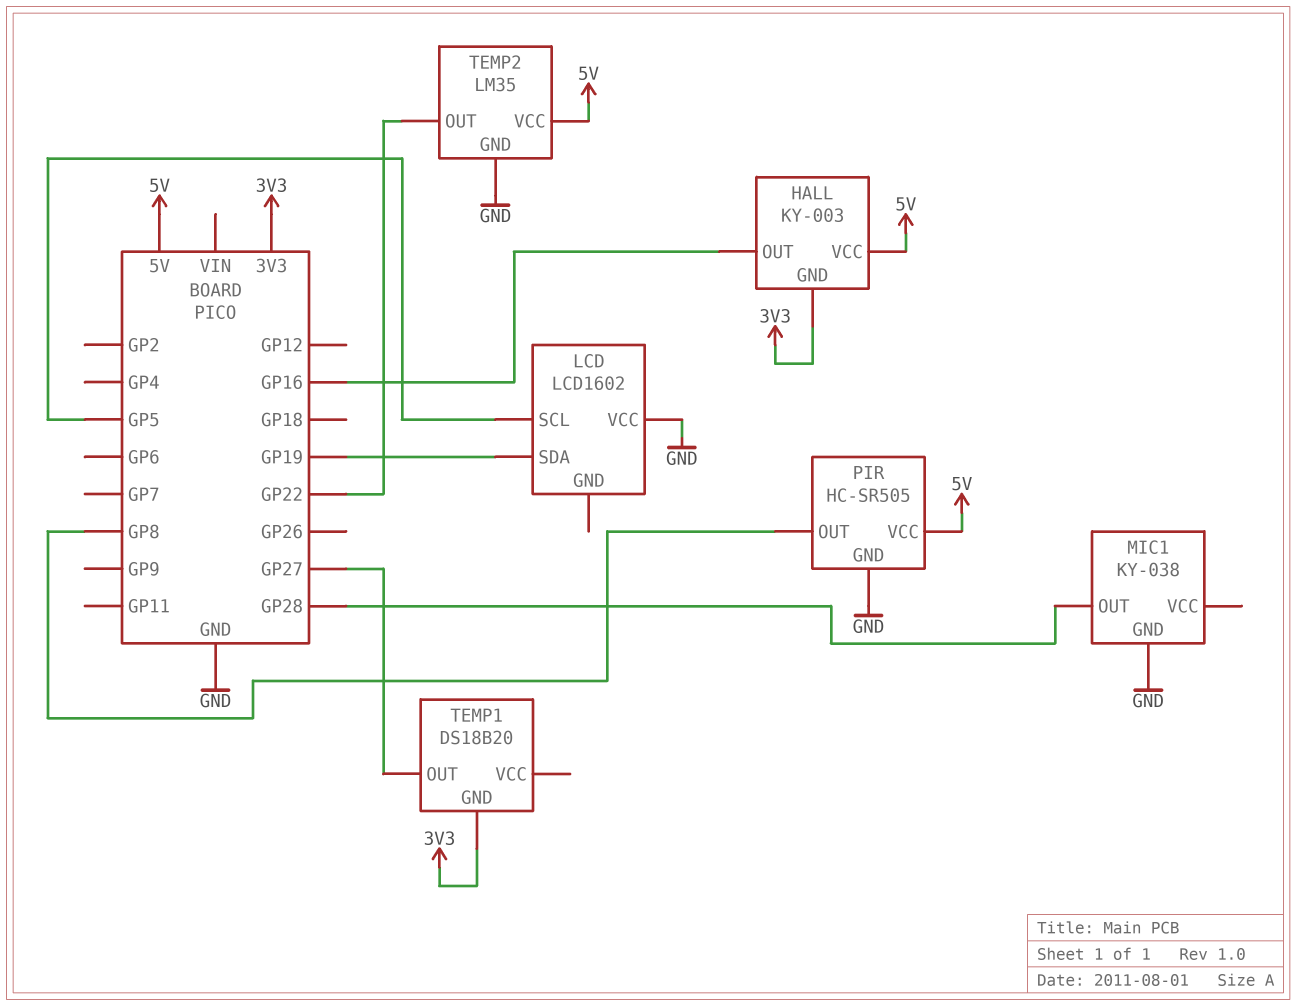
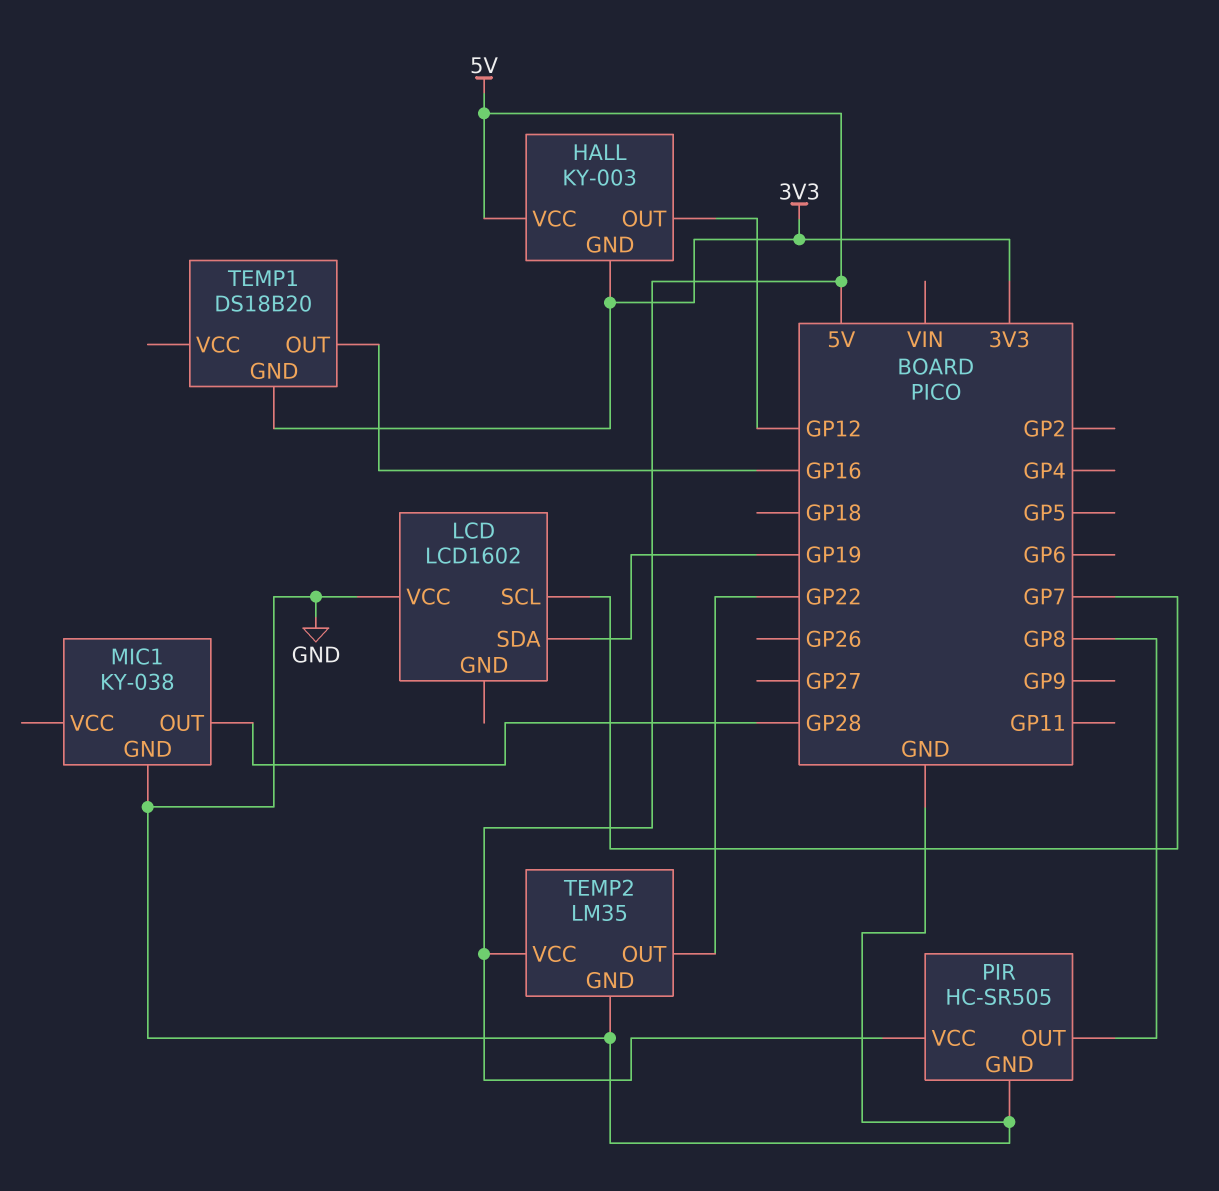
HALL pin OUT: GP16 -> GP12
LCD pin SCL: GP5 -> GP7
TEMP1 pin OUT: GP27 -> GP16

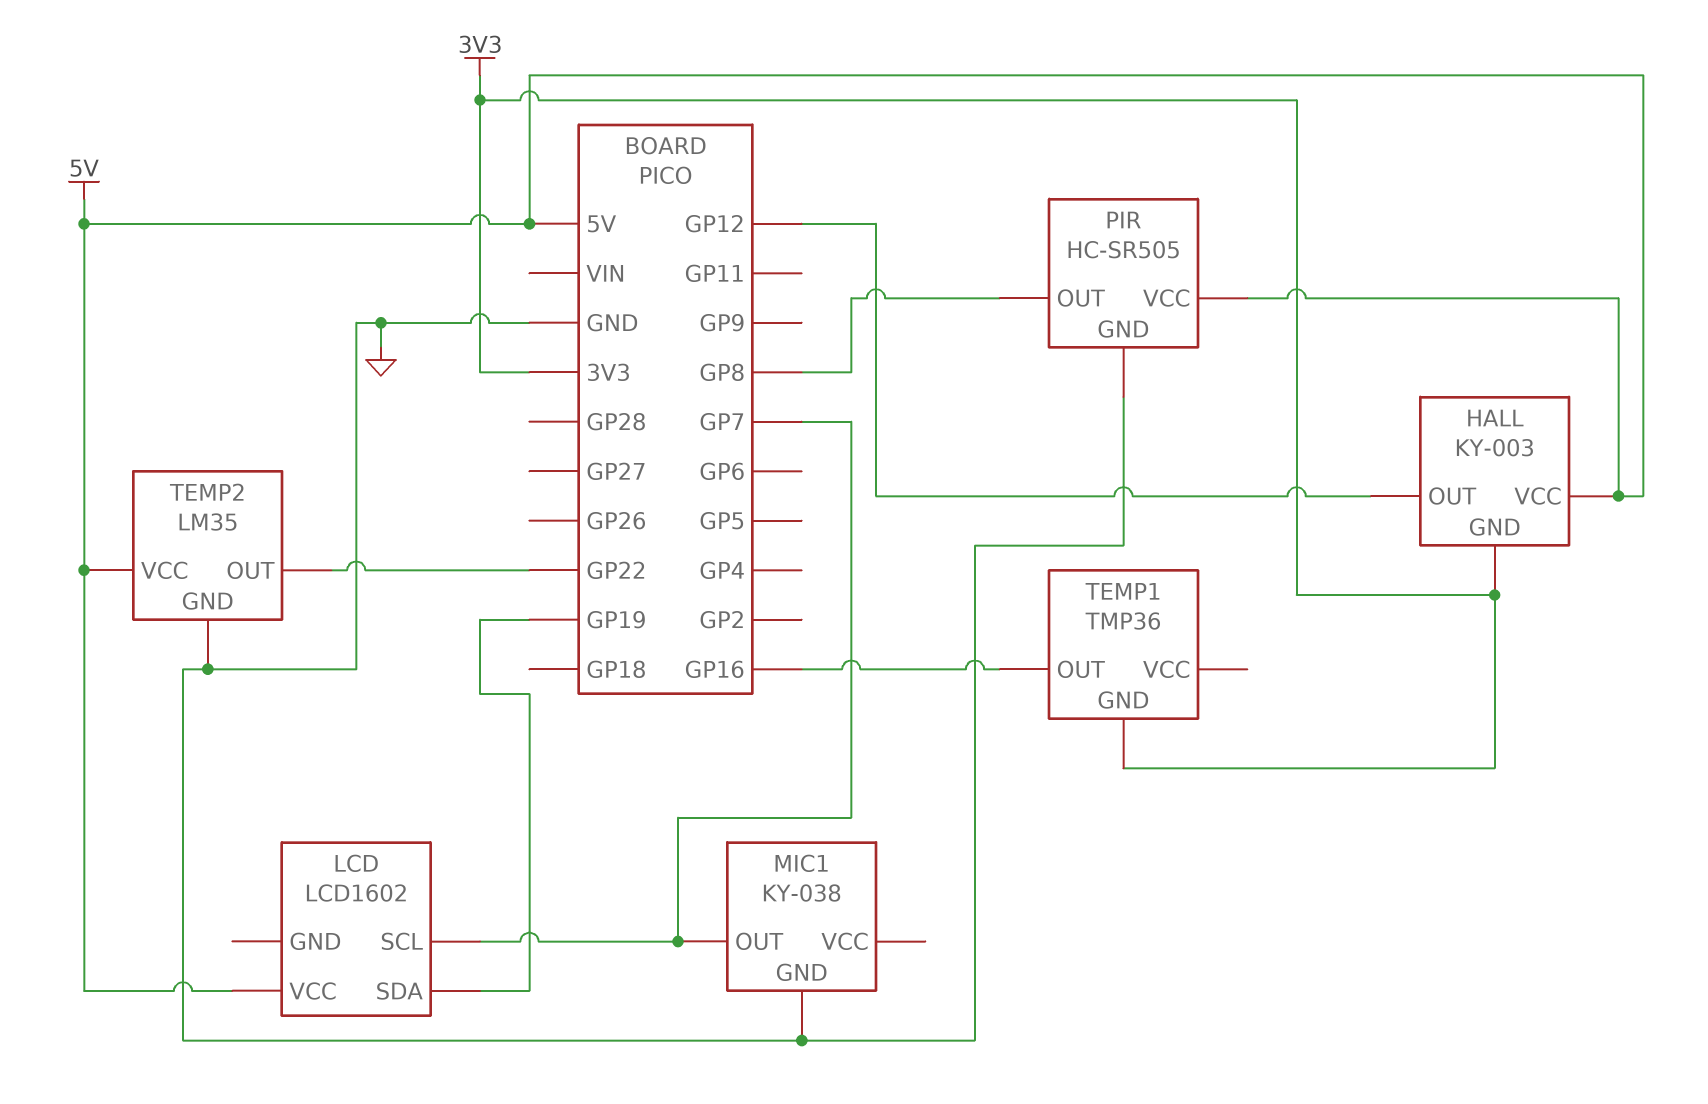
LCD pin VCC: GND -> 5V
MIC1 pin OUT: GP28 -> GP7
TEMP1: DS18B20 -> TMP36

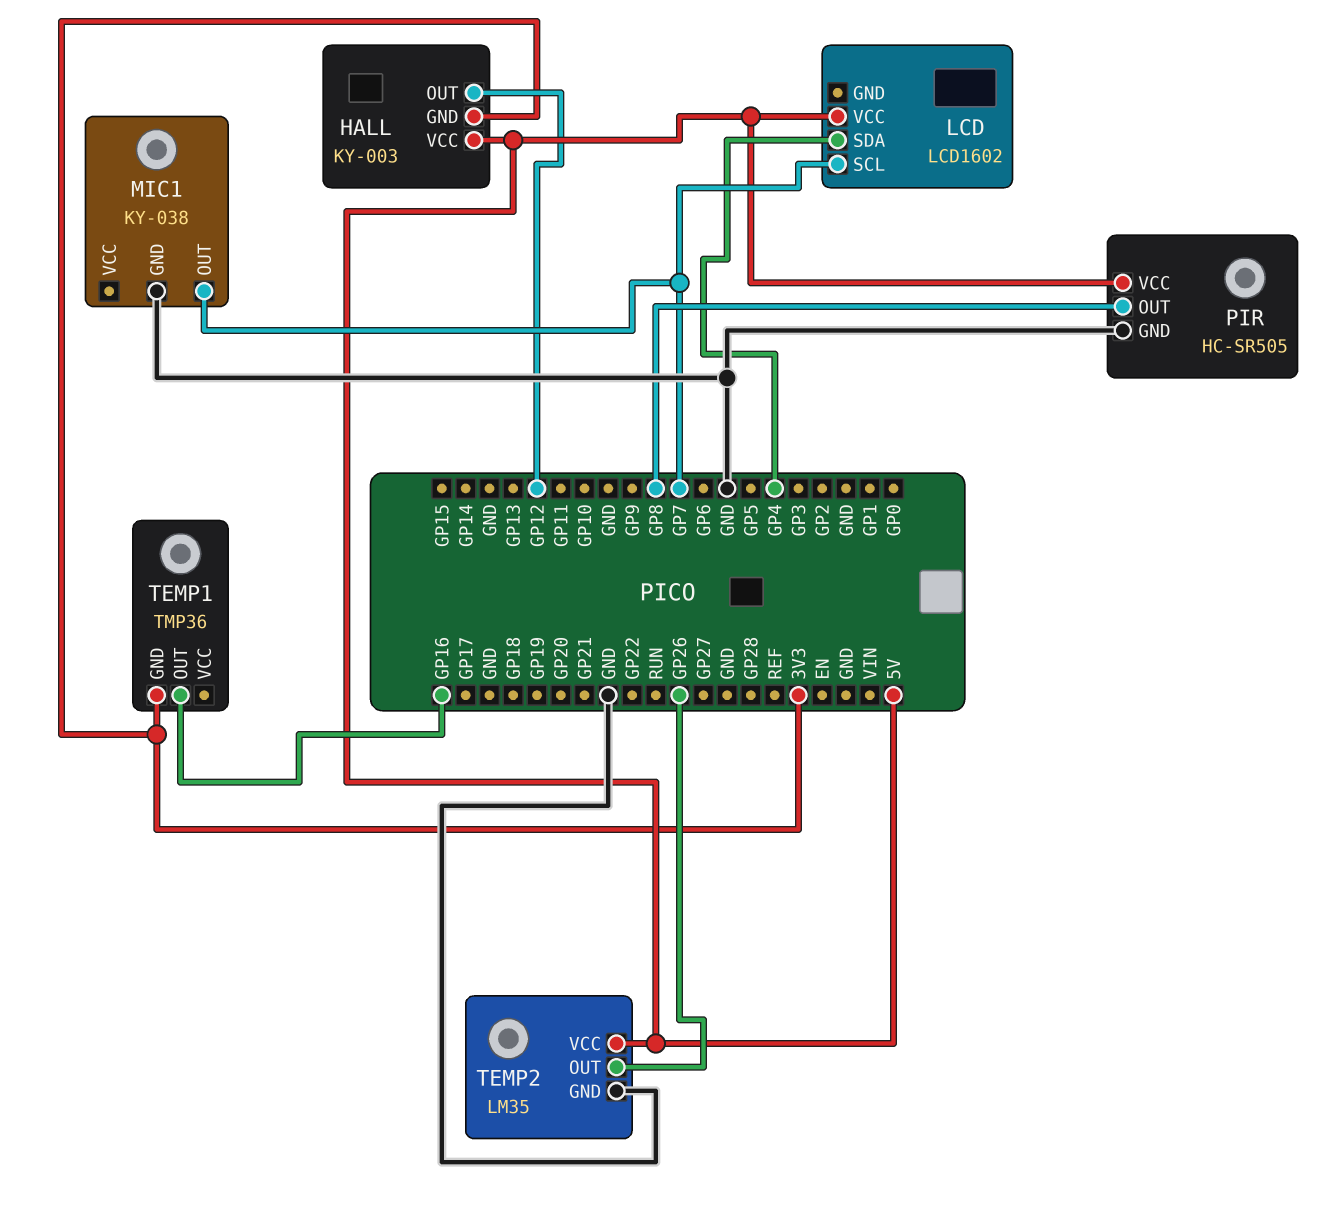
LCD pin SDA: GP19 -> GP4
TEMP2 pin OUT: GP22 -> GP26

